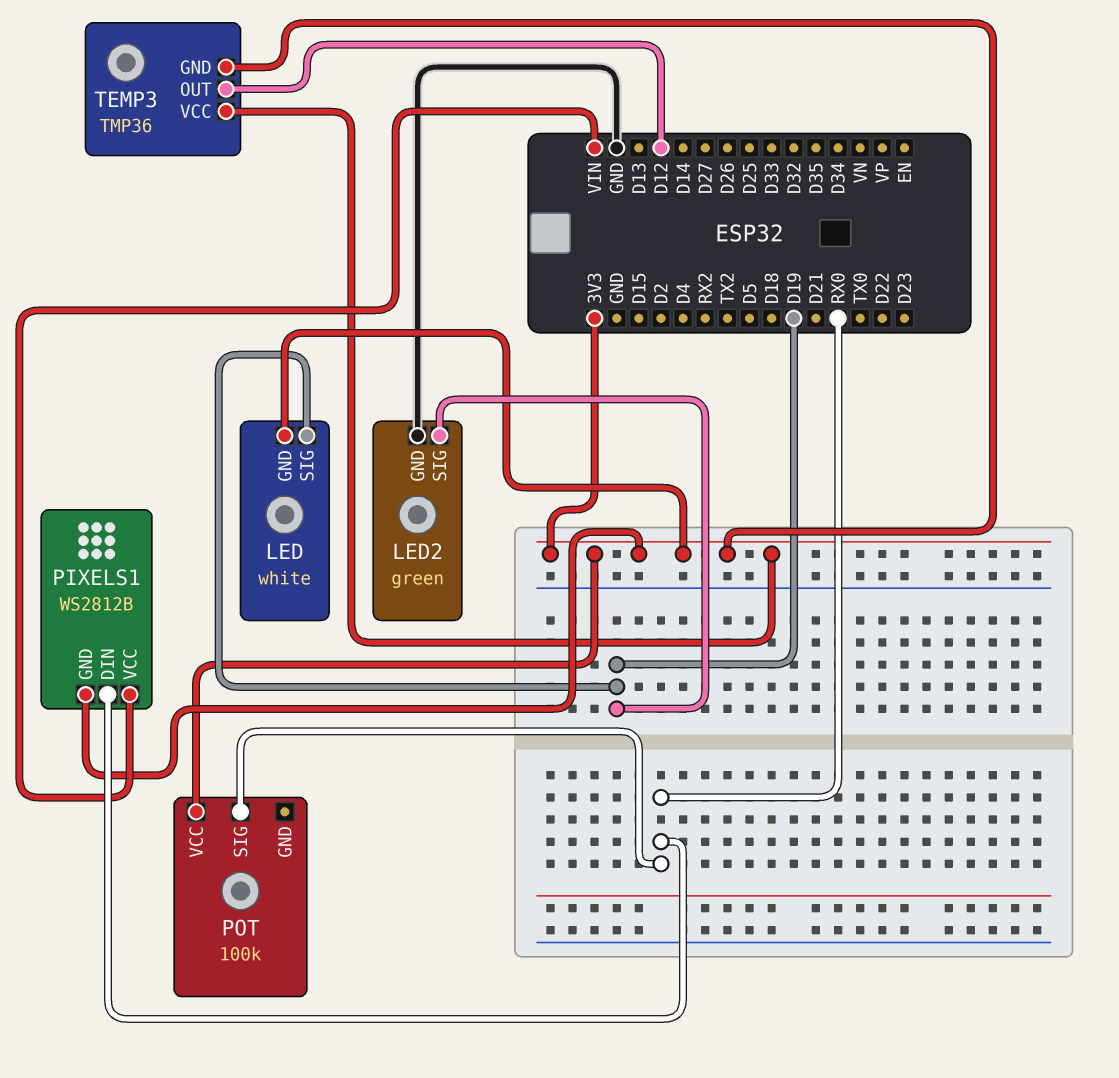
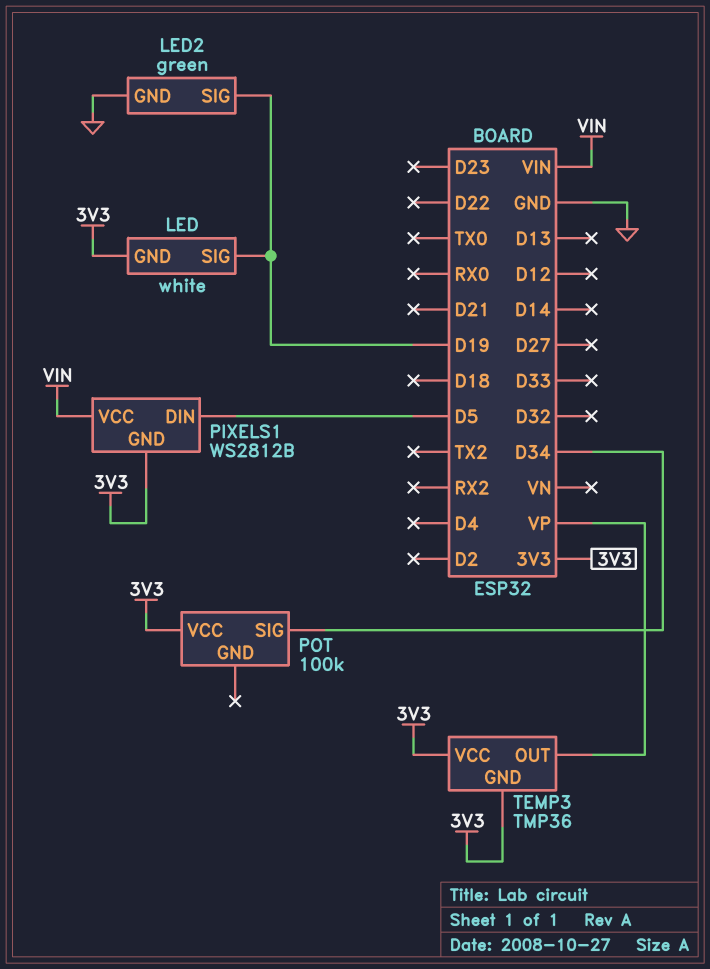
PIXELS1 pin DIN: RX0 -> D5
POT pin SIG: RX0 -> D34
TEMP3 pin OUT: D12 -> VP

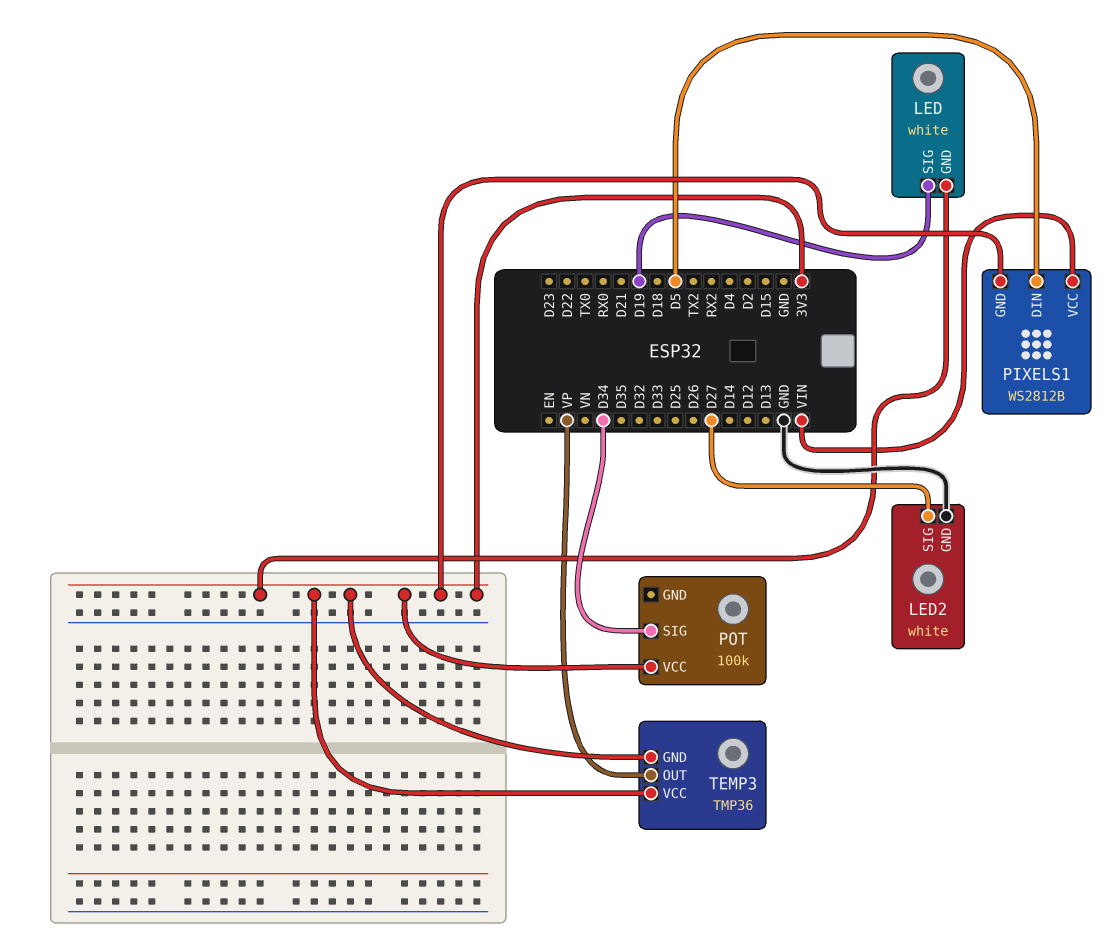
LED2: green -> white
LED2 pin SIG: D19 -> D27

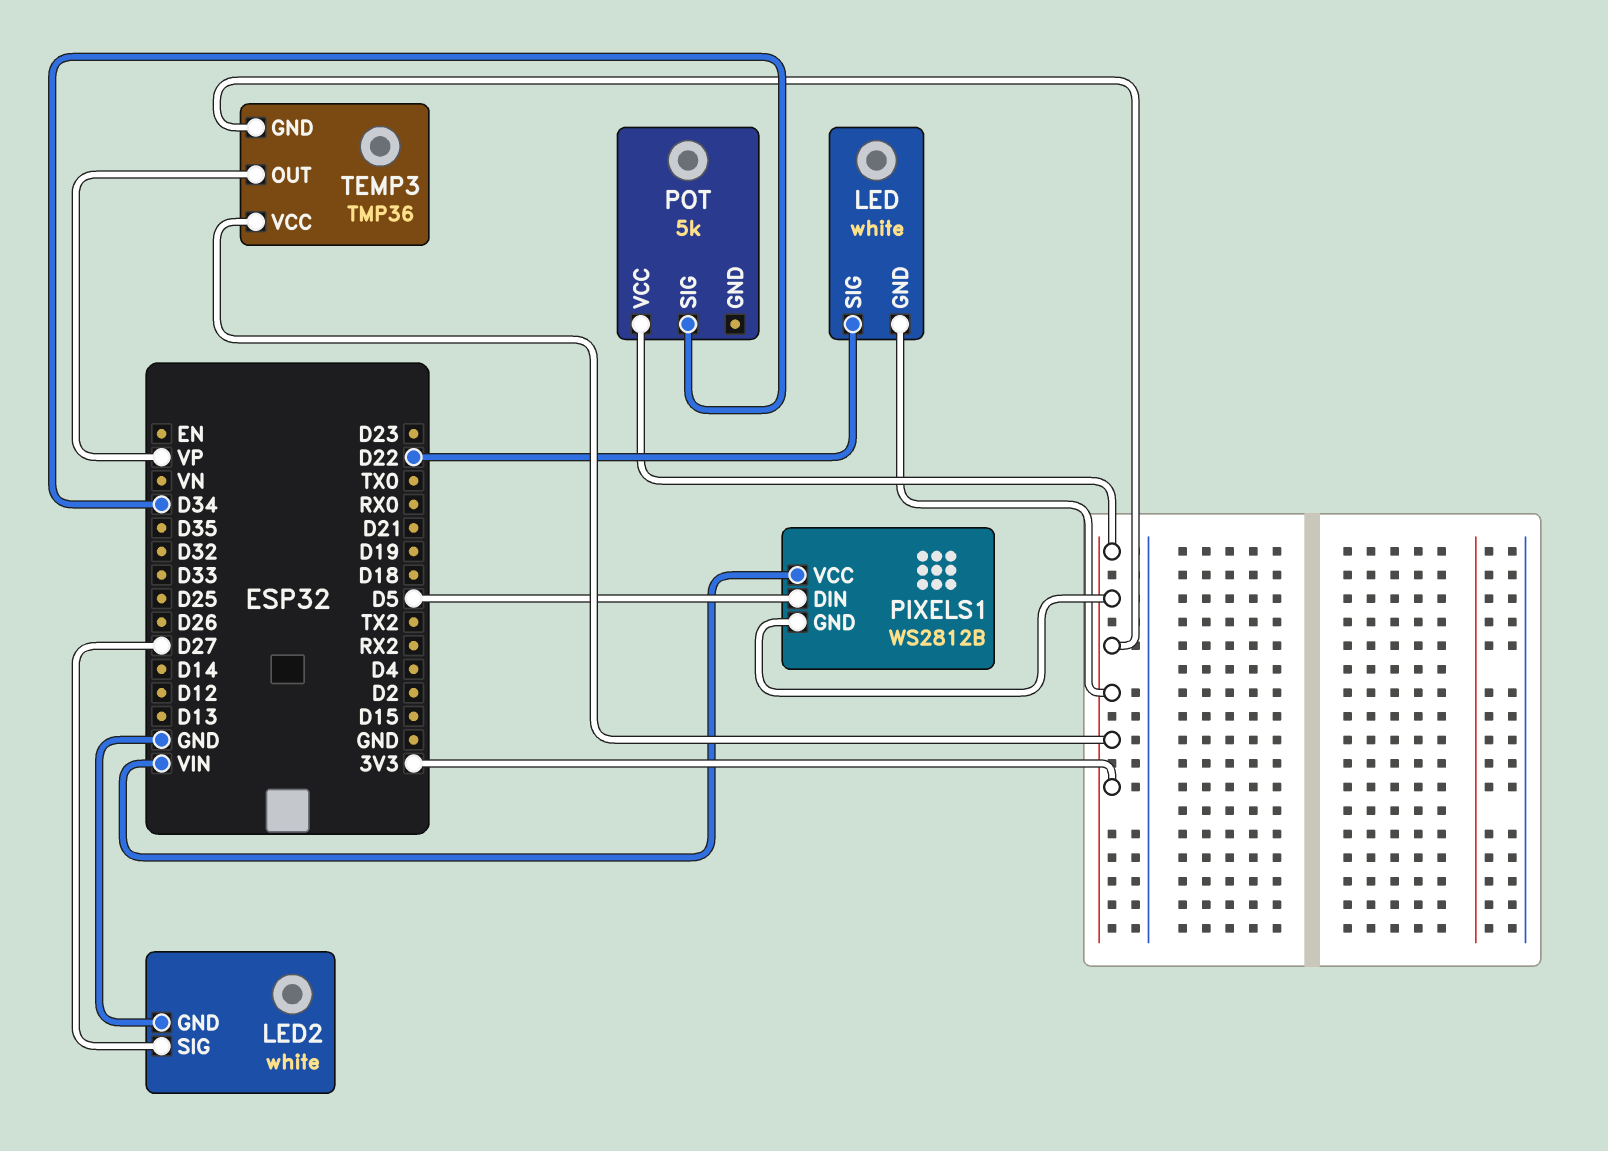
LED pin SIG: D19 -> D22
POT: 100k -> 5k

